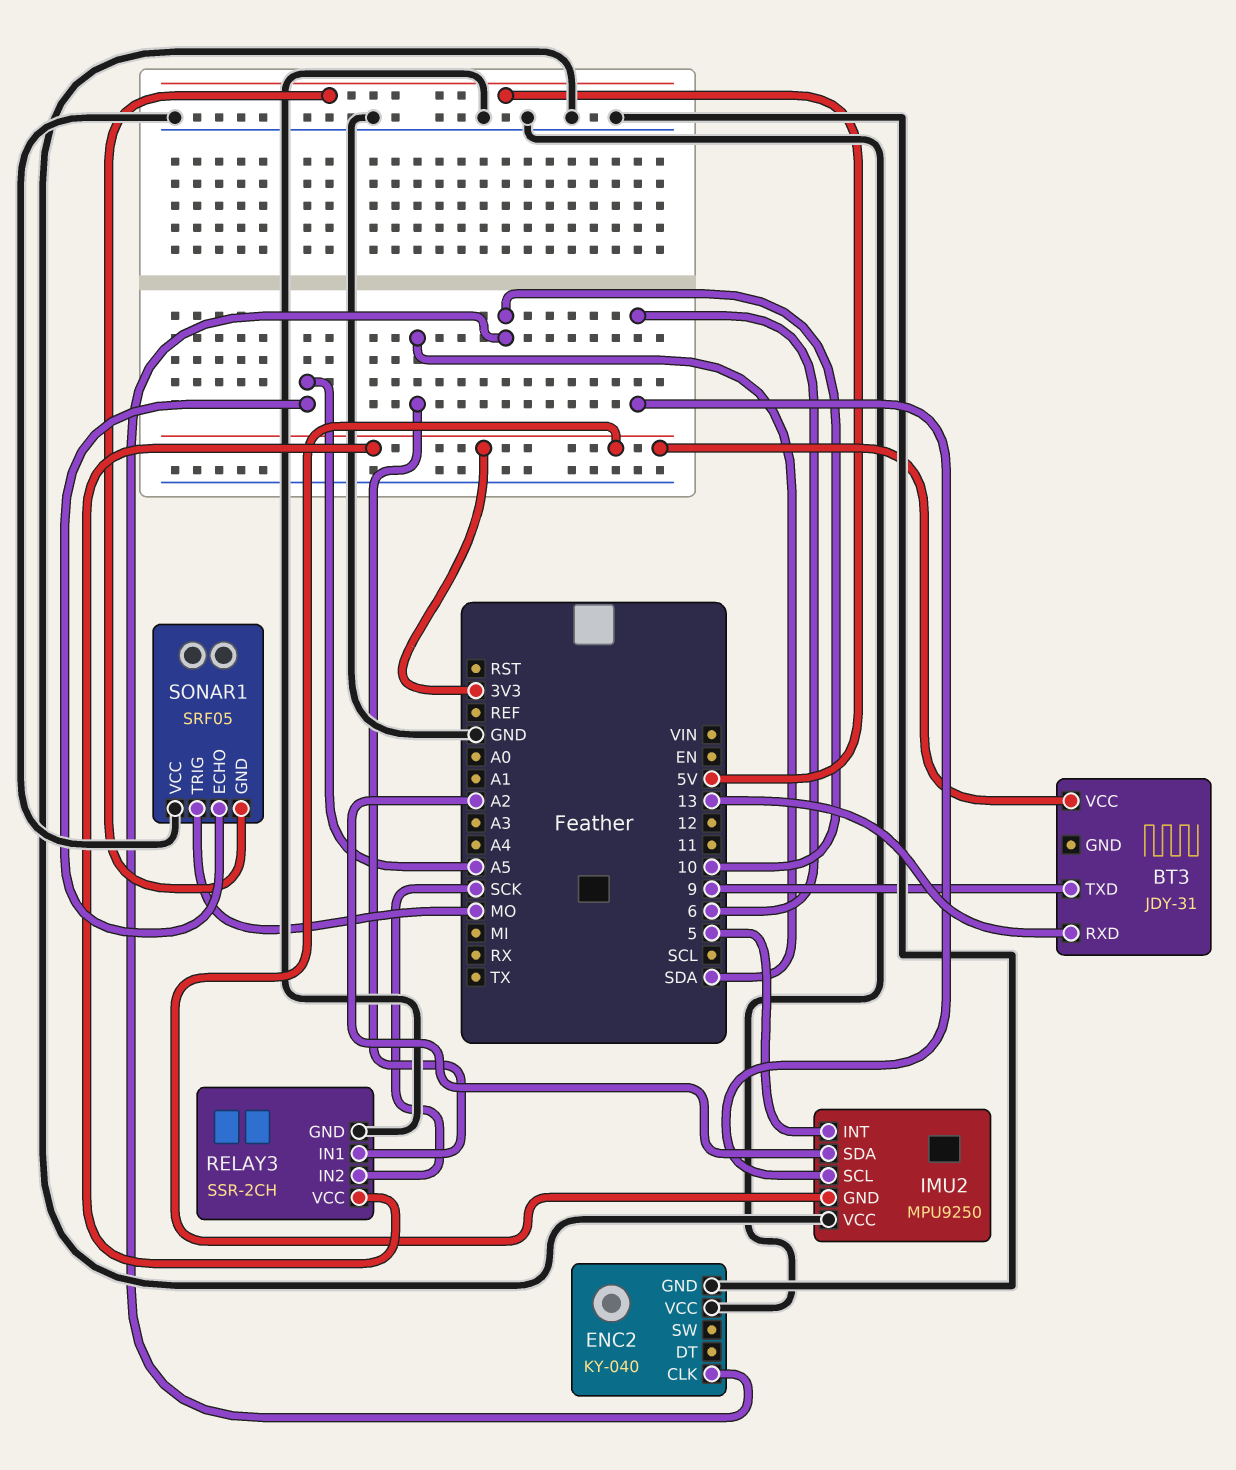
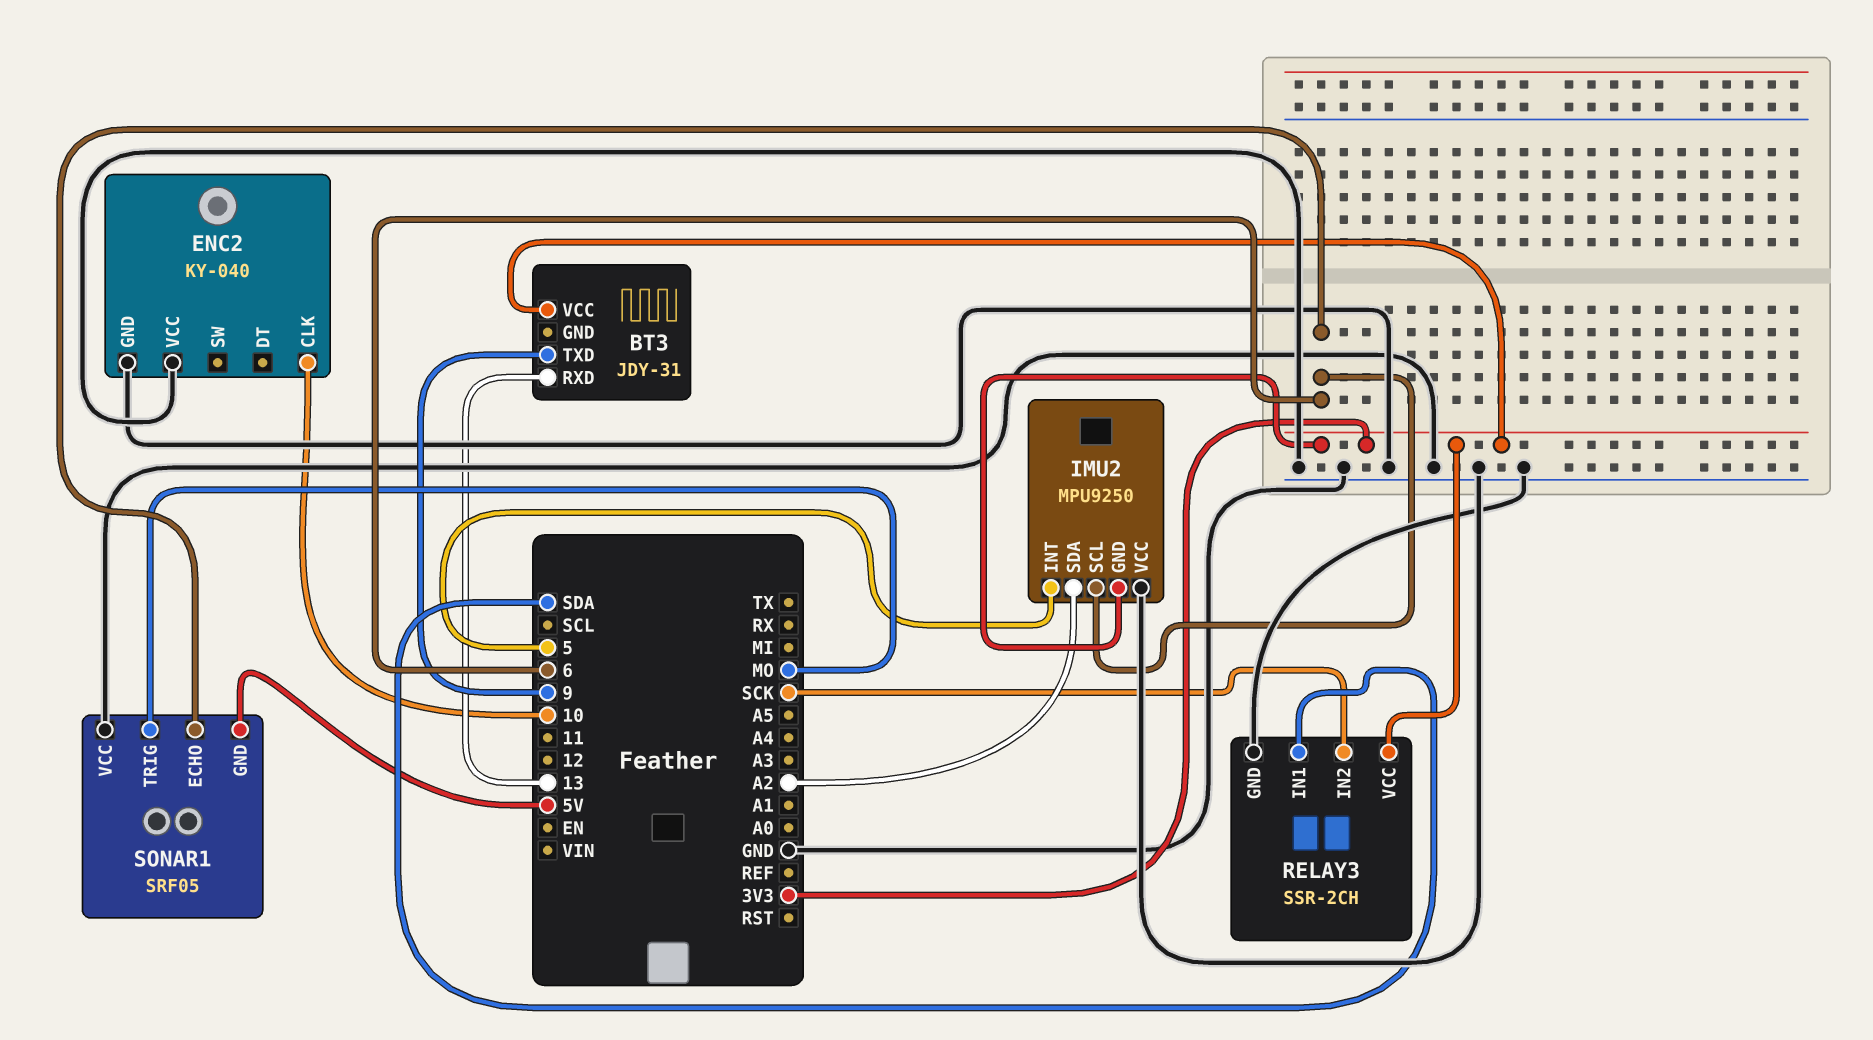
SONAR1 pin ECHO: A5 -> 6

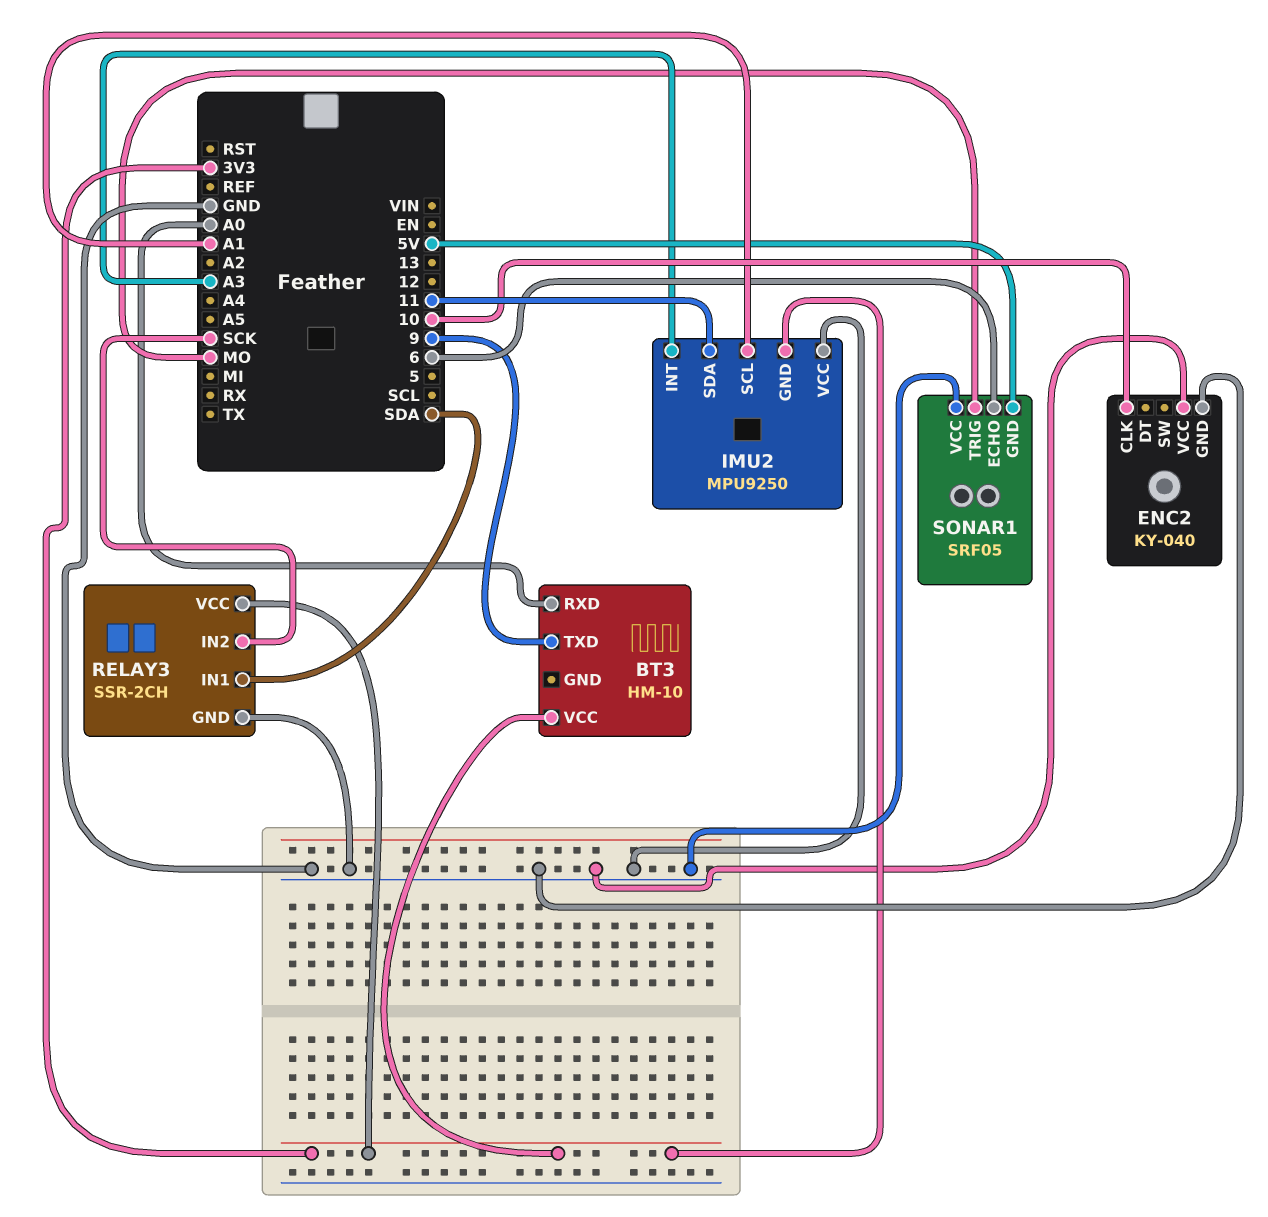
BT3: JDY-31 -> HM-10
BT3 pin RXD: 13 -> A0
IMU2 pin INT: 5 -> A3
IMU2 pin SCL: 6 -> A1
IMU2 pin SDA: A2 -> 11

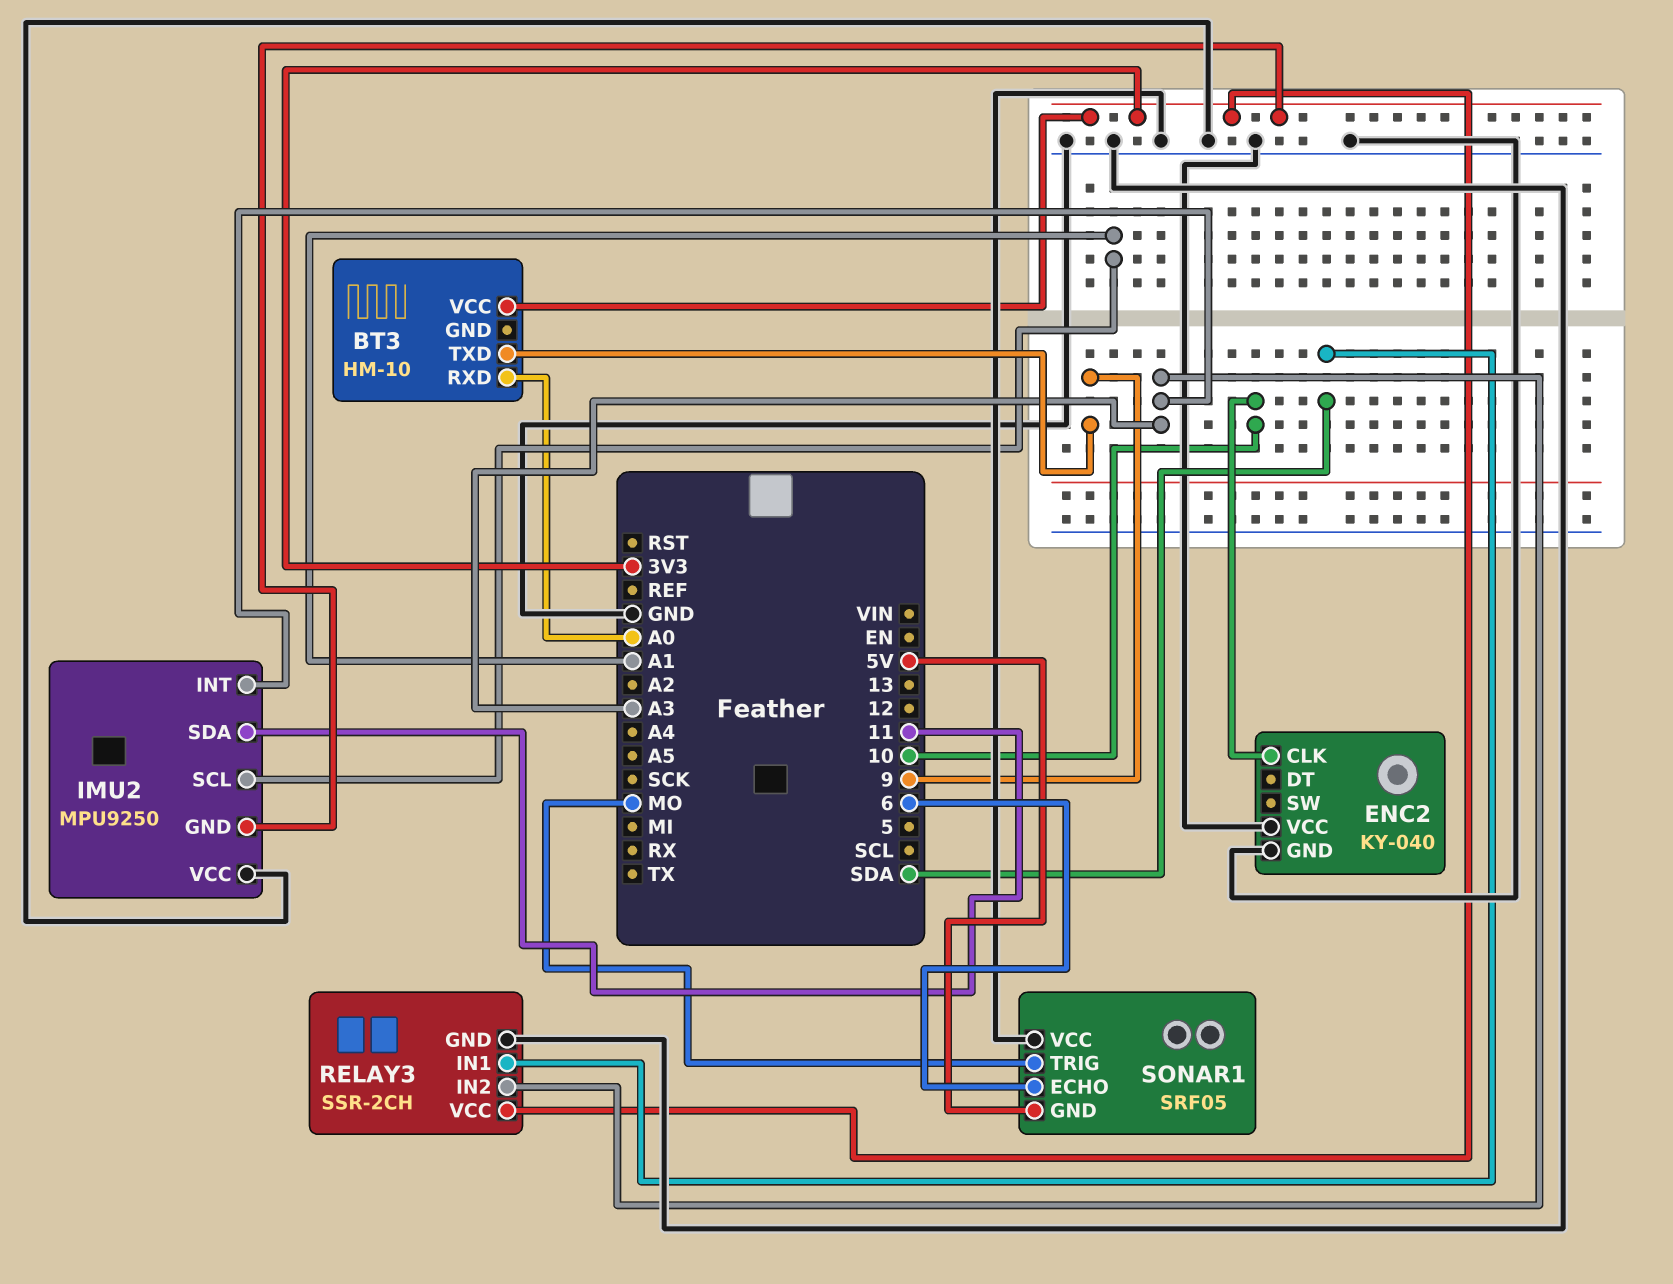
RELAY3 pin IN2: SCK -> A3

